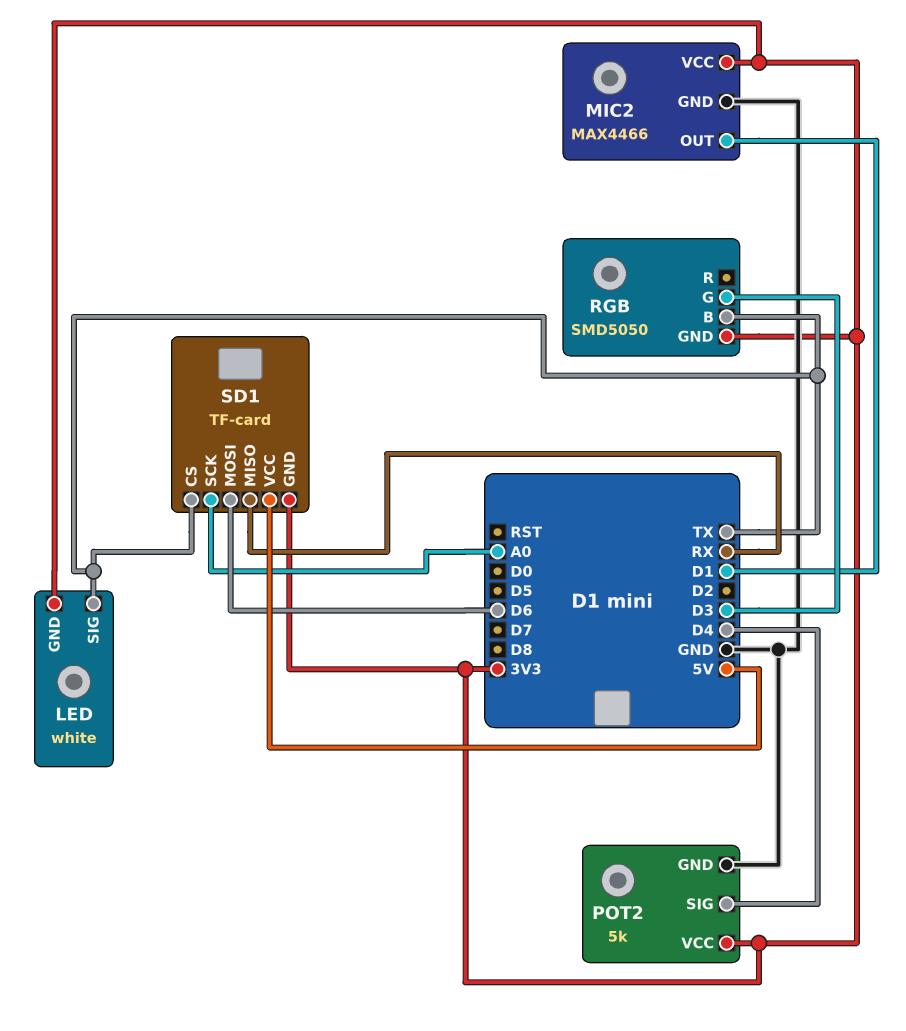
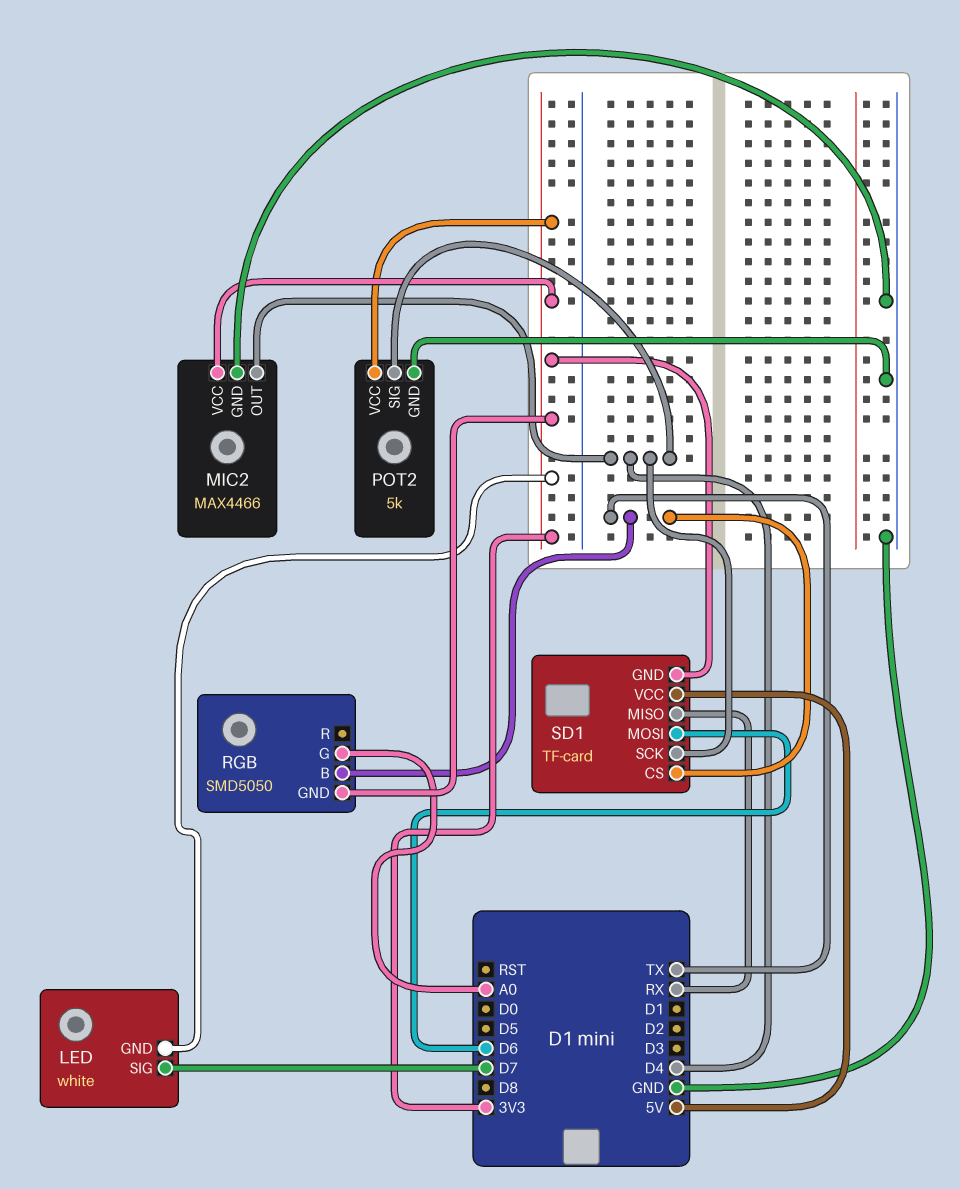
LED pin SIG: TX -> D7
MIC2 pin OUT: D1 -> D4
RGB pin G: D3 -> A0
SD1 pin SCK: A0 -> D4

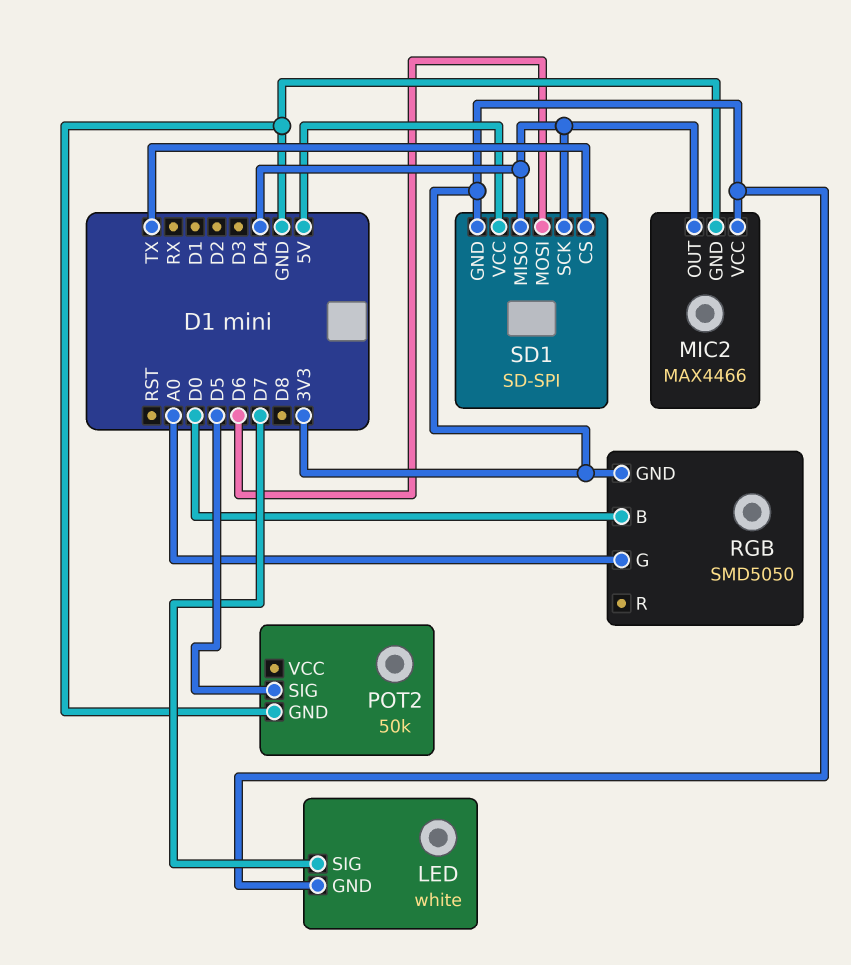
POT2: 5k -> 50k
POT2 pin SIG: D4 -> D5
POT2 pin VCC: 3V3 -> none
RGB pin B: TX -> D0
SD1: TF-card -> SD-SPI
SD1 pin MISO: RX -> D4

